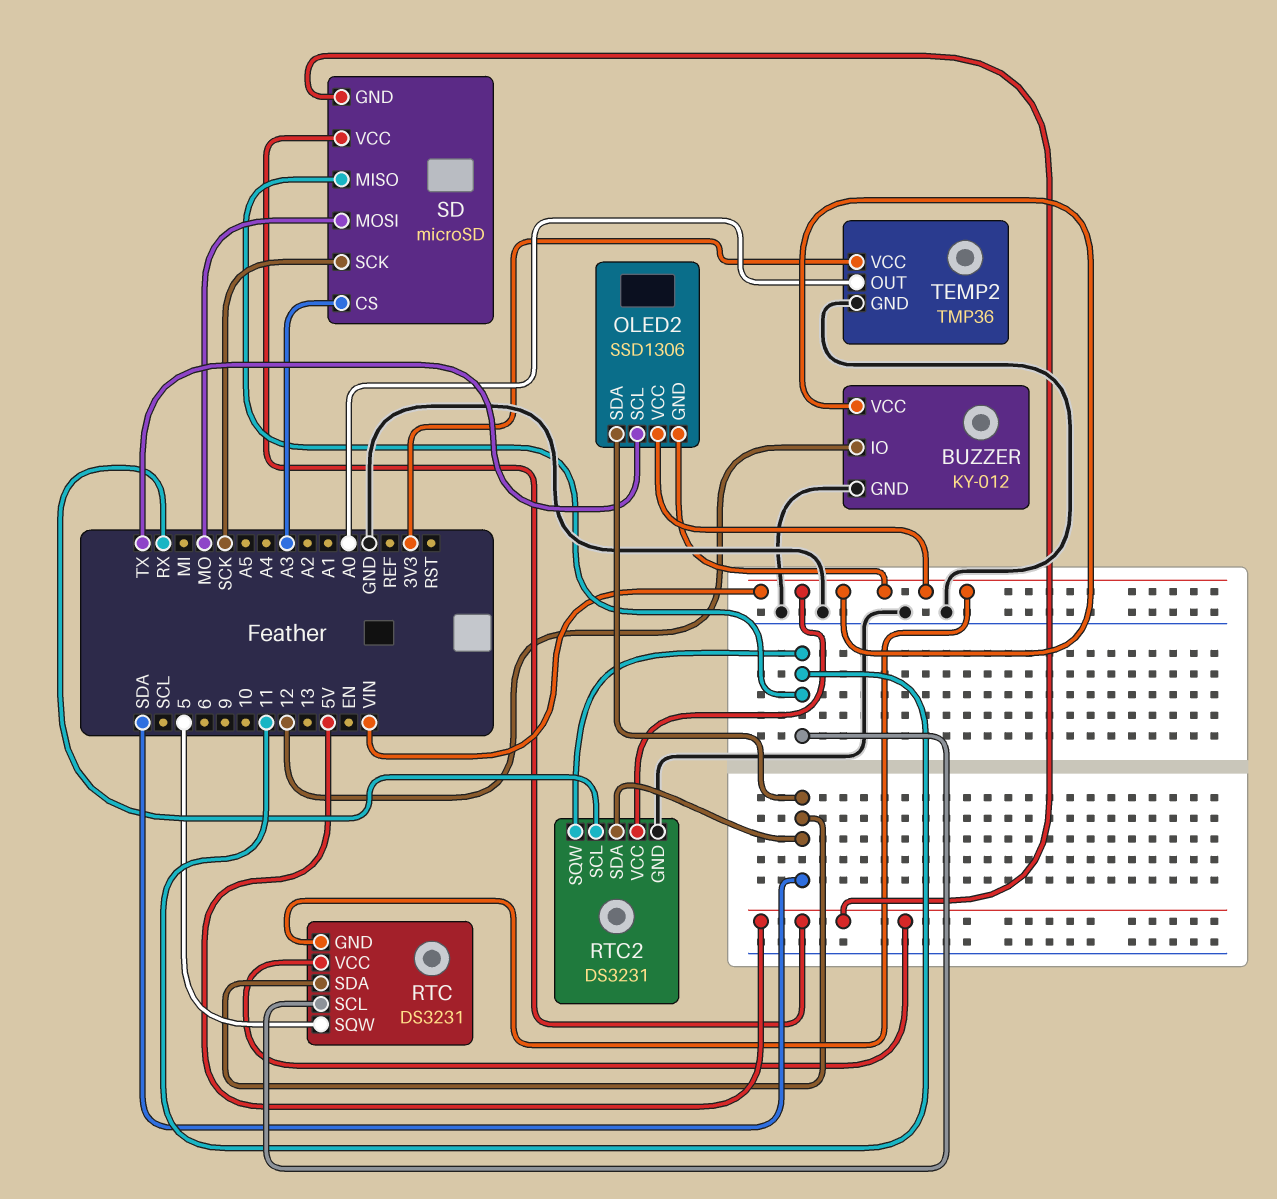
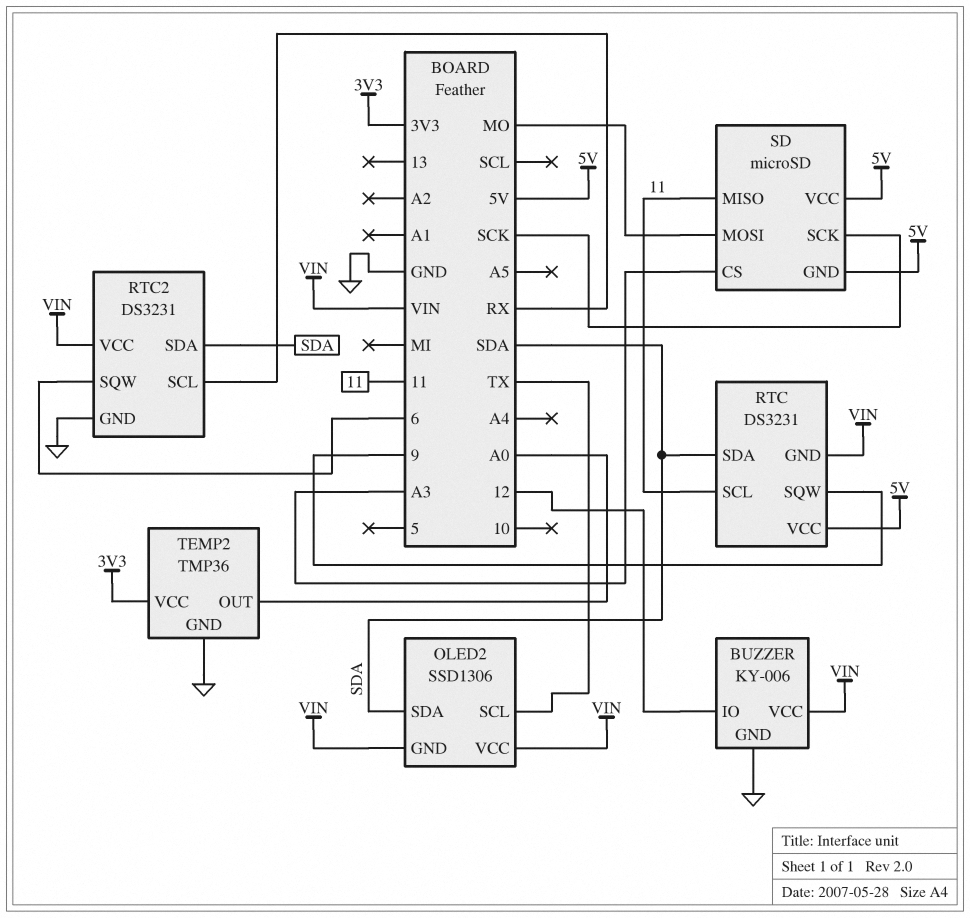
BUZZER: KY-012 -> KY-006
RTC pin SQW: 5 -> 9
RTC2 pin SQW: 11 -> 6

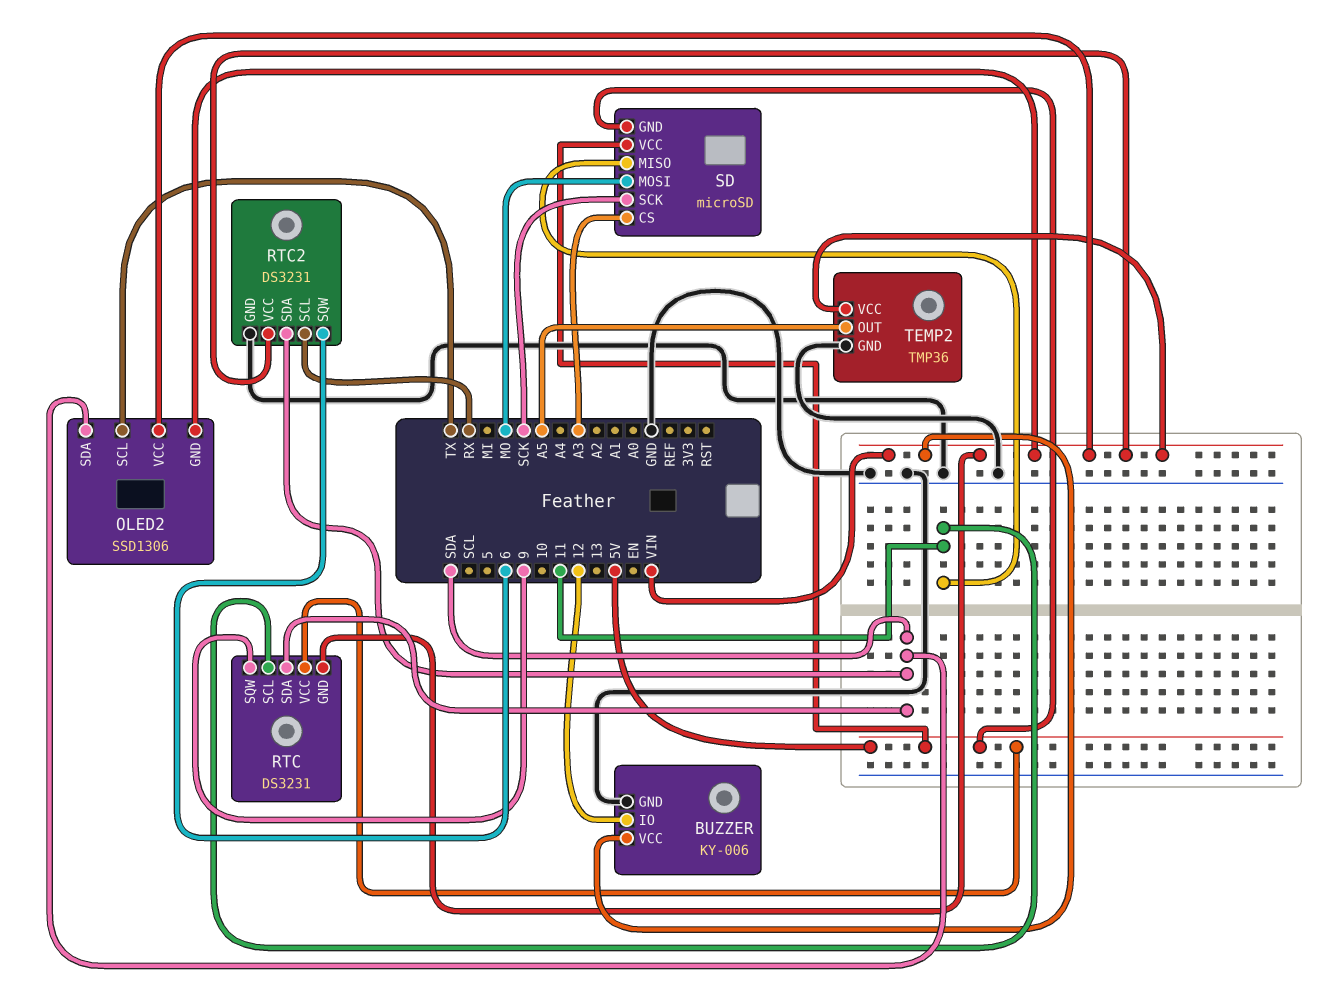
TEMP2 pin OUT: A0 -> A5
TEMP2 pin VCC: 3V3 -> VIN

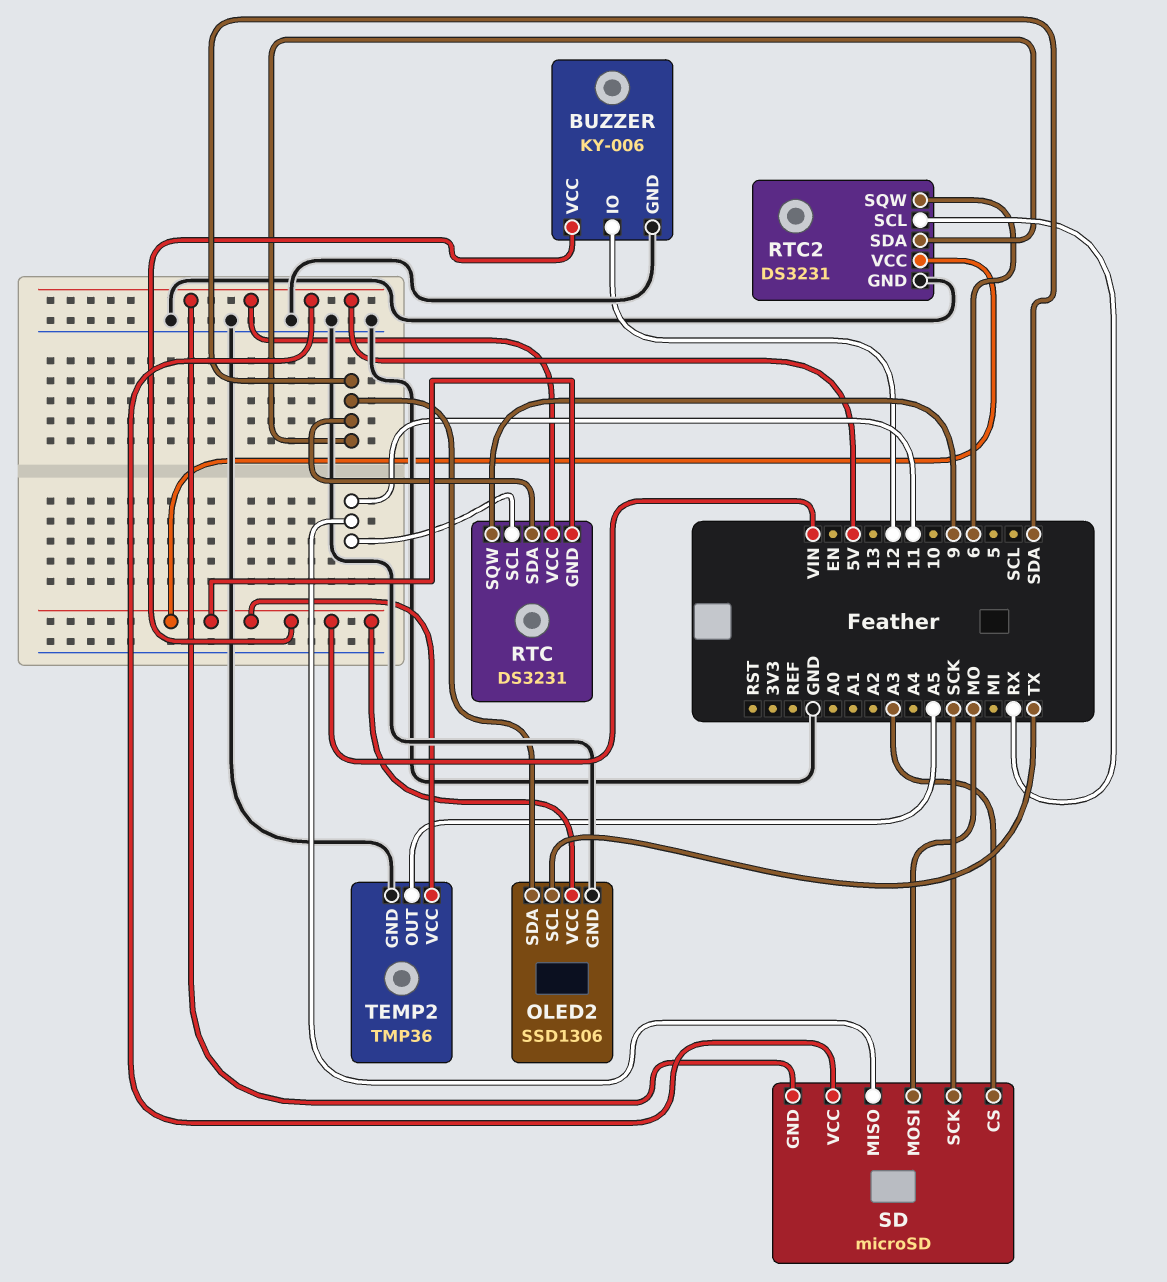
OLED2 pin GND: VIN -> GND

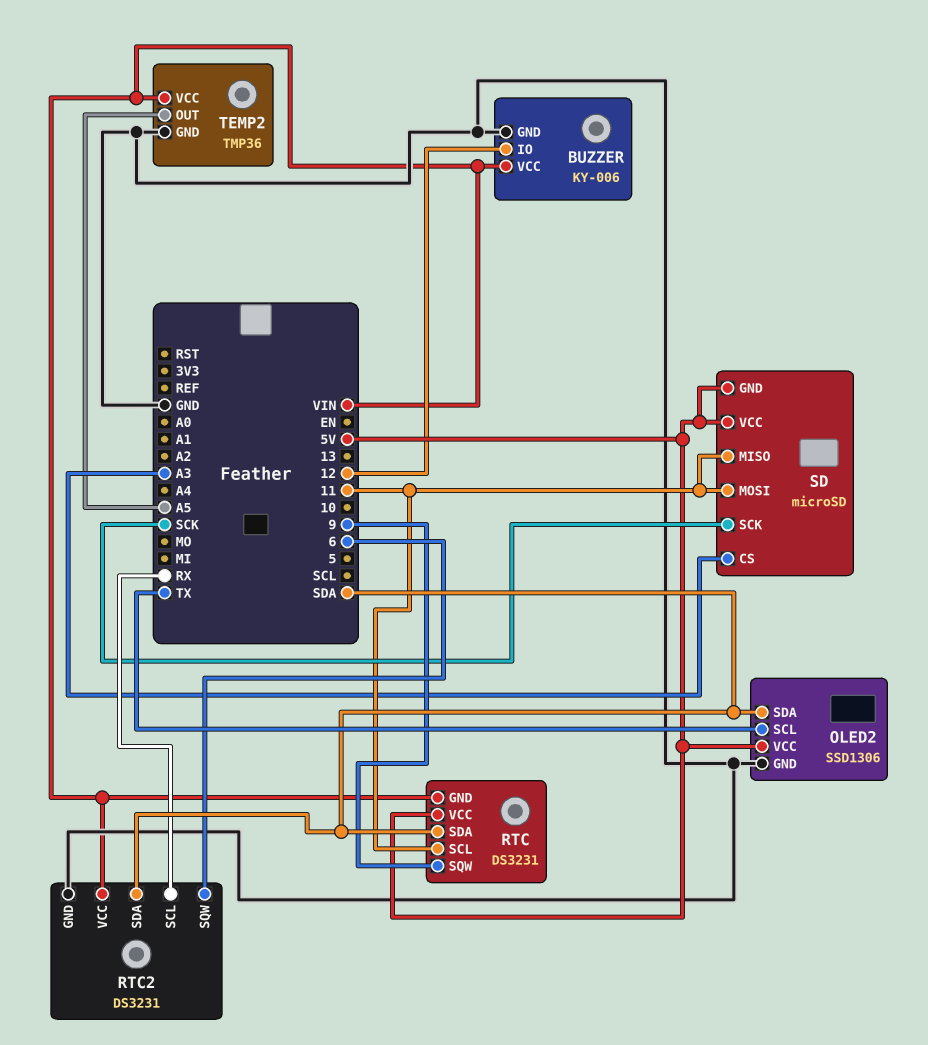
OLED2 pin VCC: VIN -> 5V
SD pin MOSI: MO -> 11

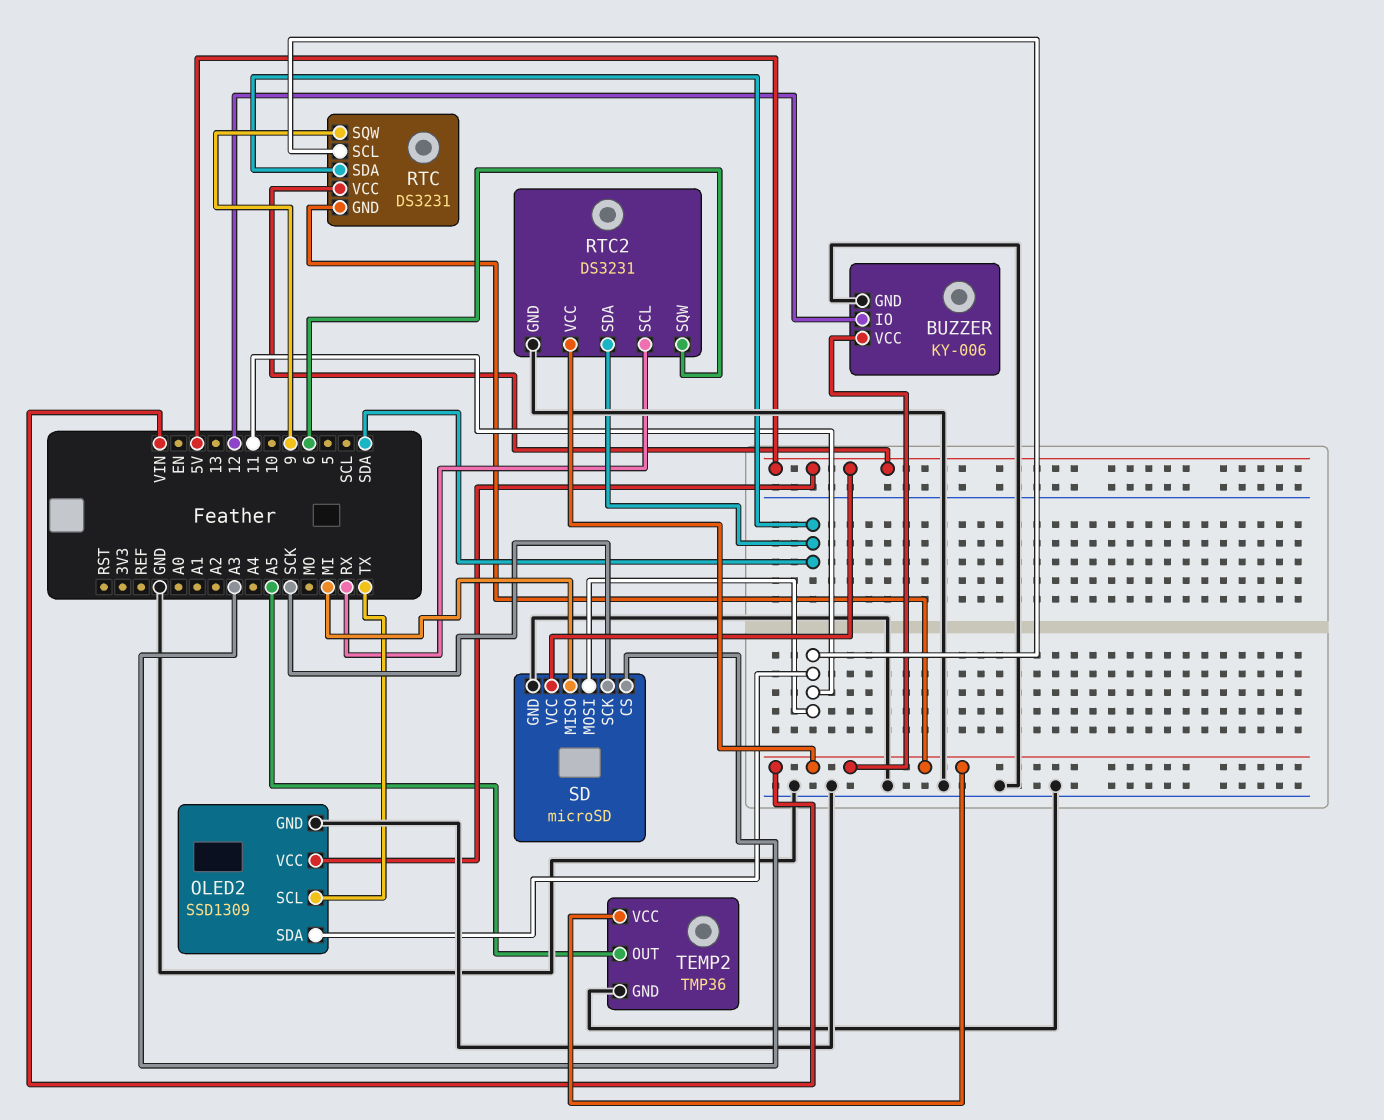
OLED2: SSD1306 -> SSD1309
OLED2 pin SDA: SDA -> 11
SD pin GND: 5V -> GND
SD pin MISO: 11 -> MI

